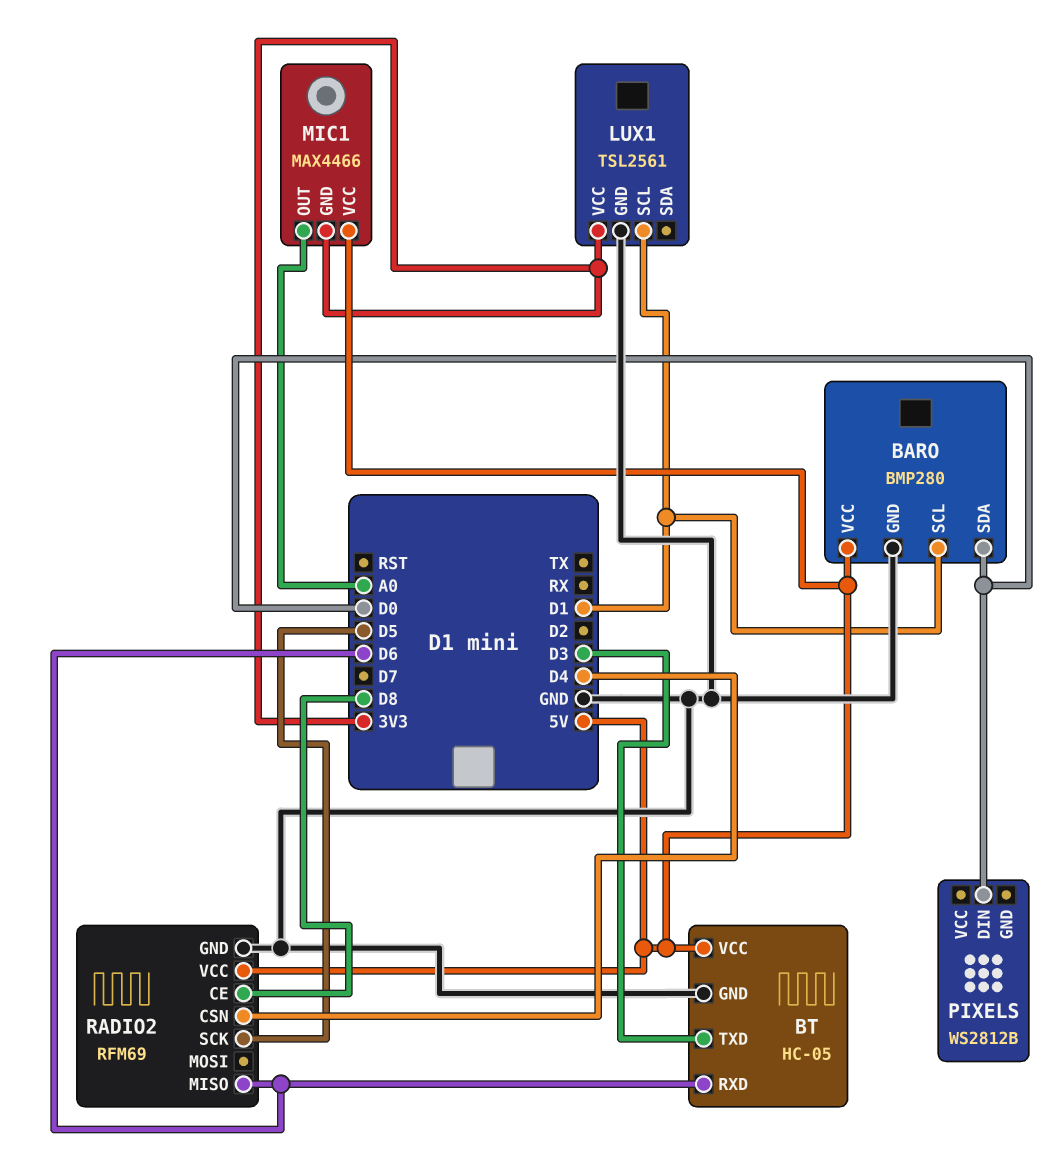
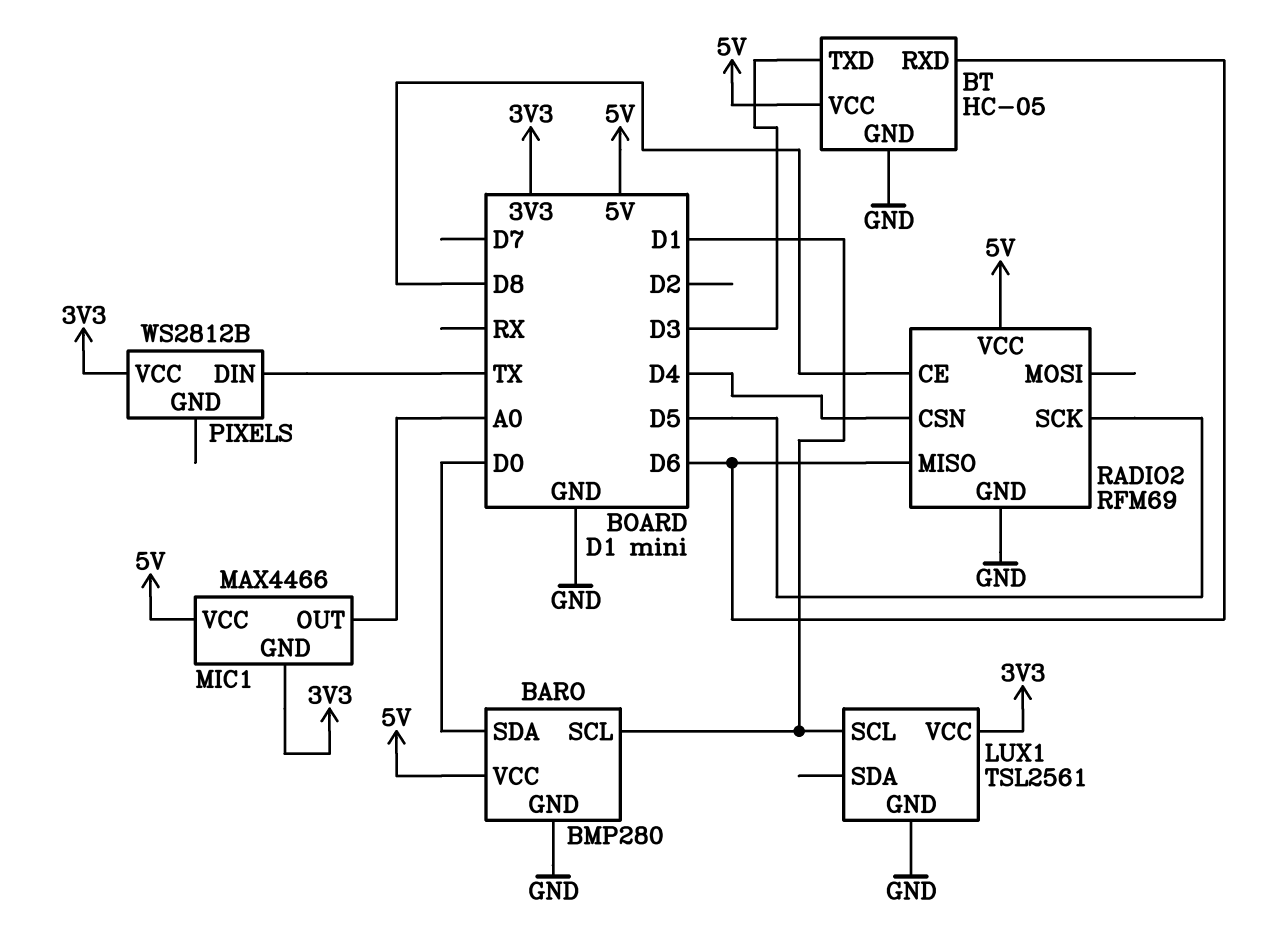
PIXELS pin DIN: D0 -> TX
PIXELS pin VCC: none -> 3V3

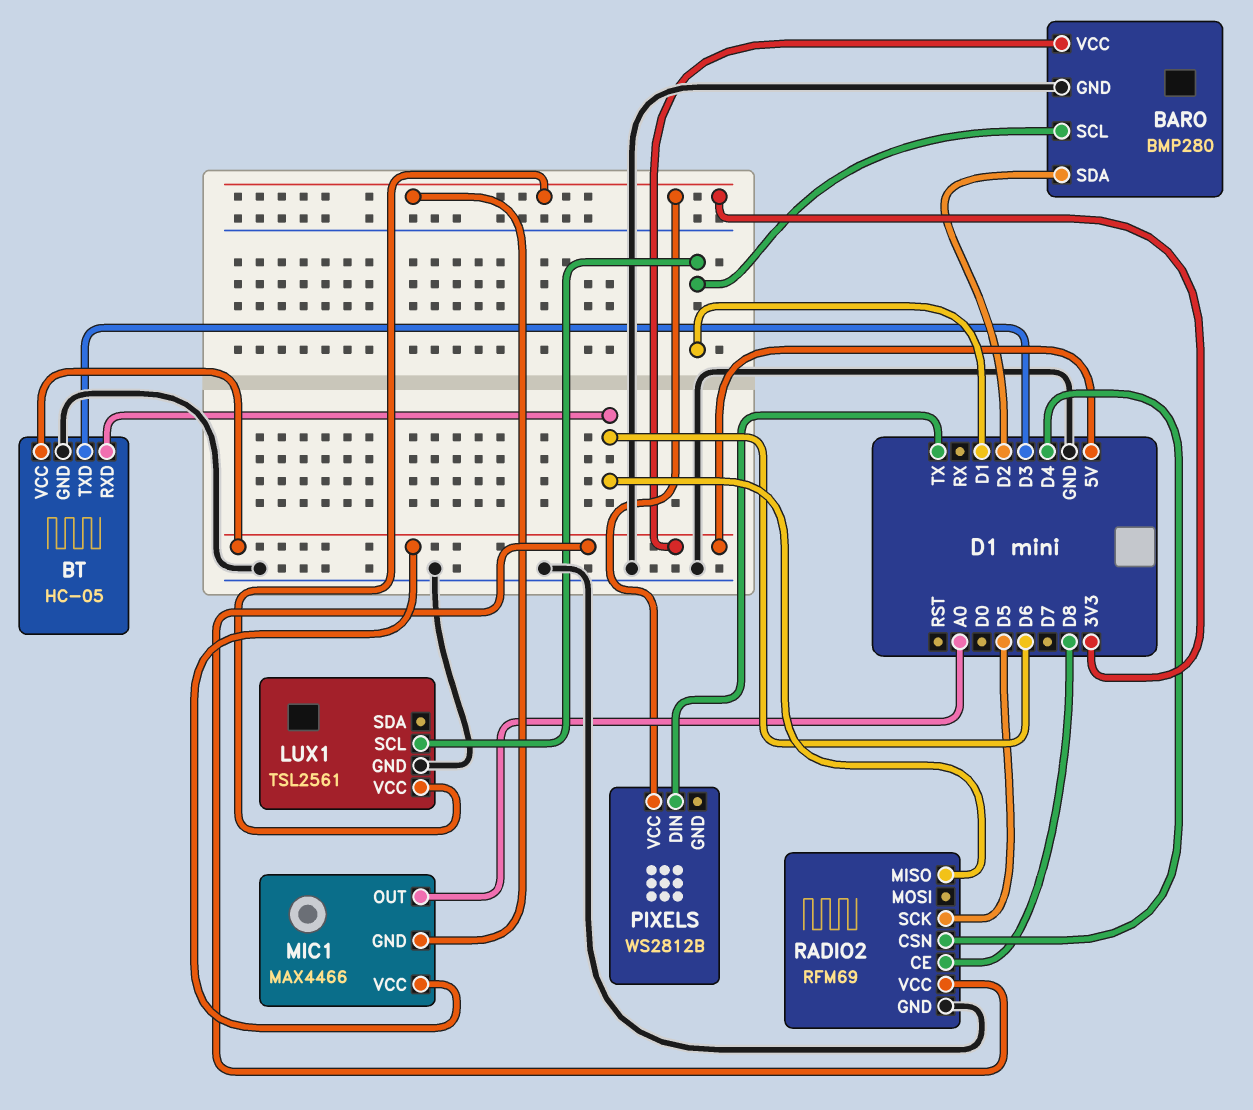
BARO pin SDA: D0 -> D2

